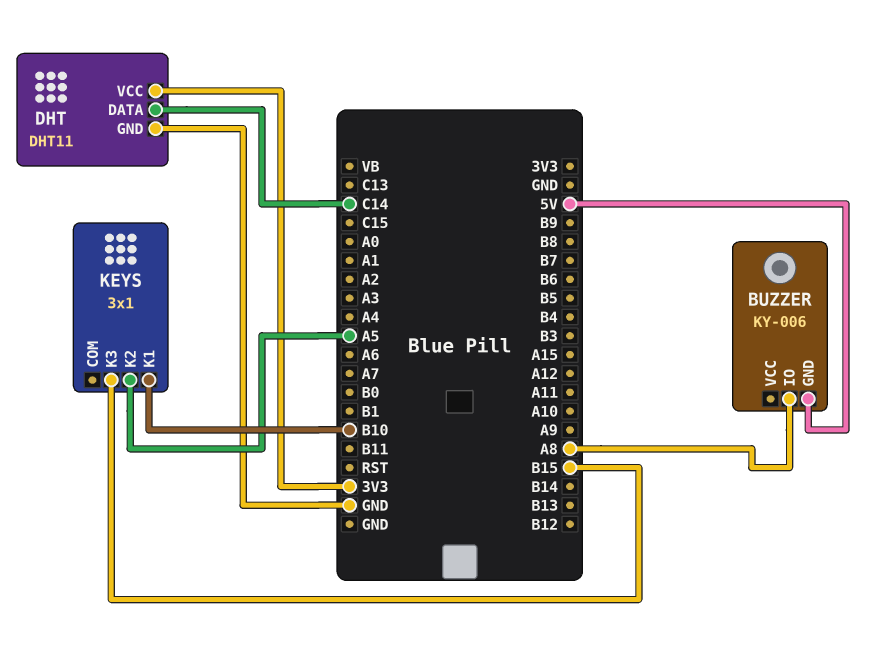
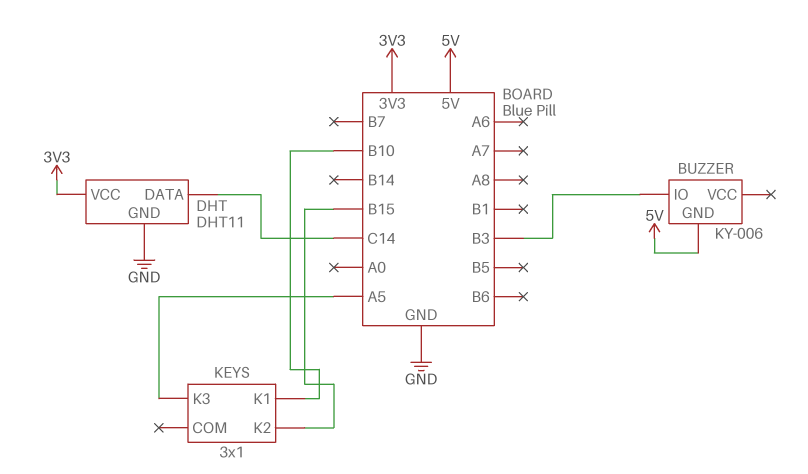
BUZZER pin IO: A8 -> B3
KEYS pin K2: A5 -> B15
KEYS pin K3: B15 -> A5

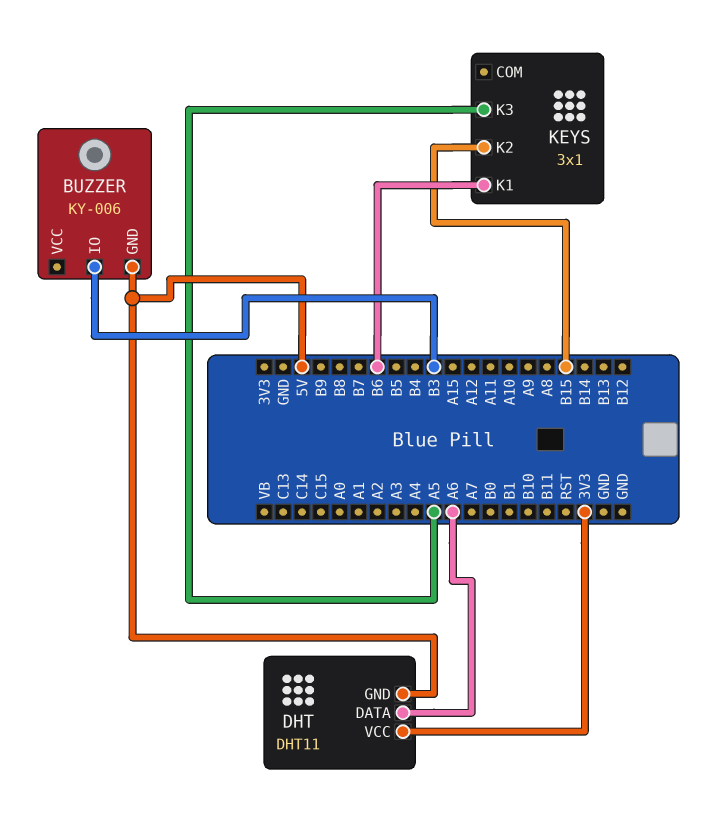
DHT pin DATA: C14 -> A6
DHT pin GND: GND -> 5V
KEYS pin K1: B10 -> B6

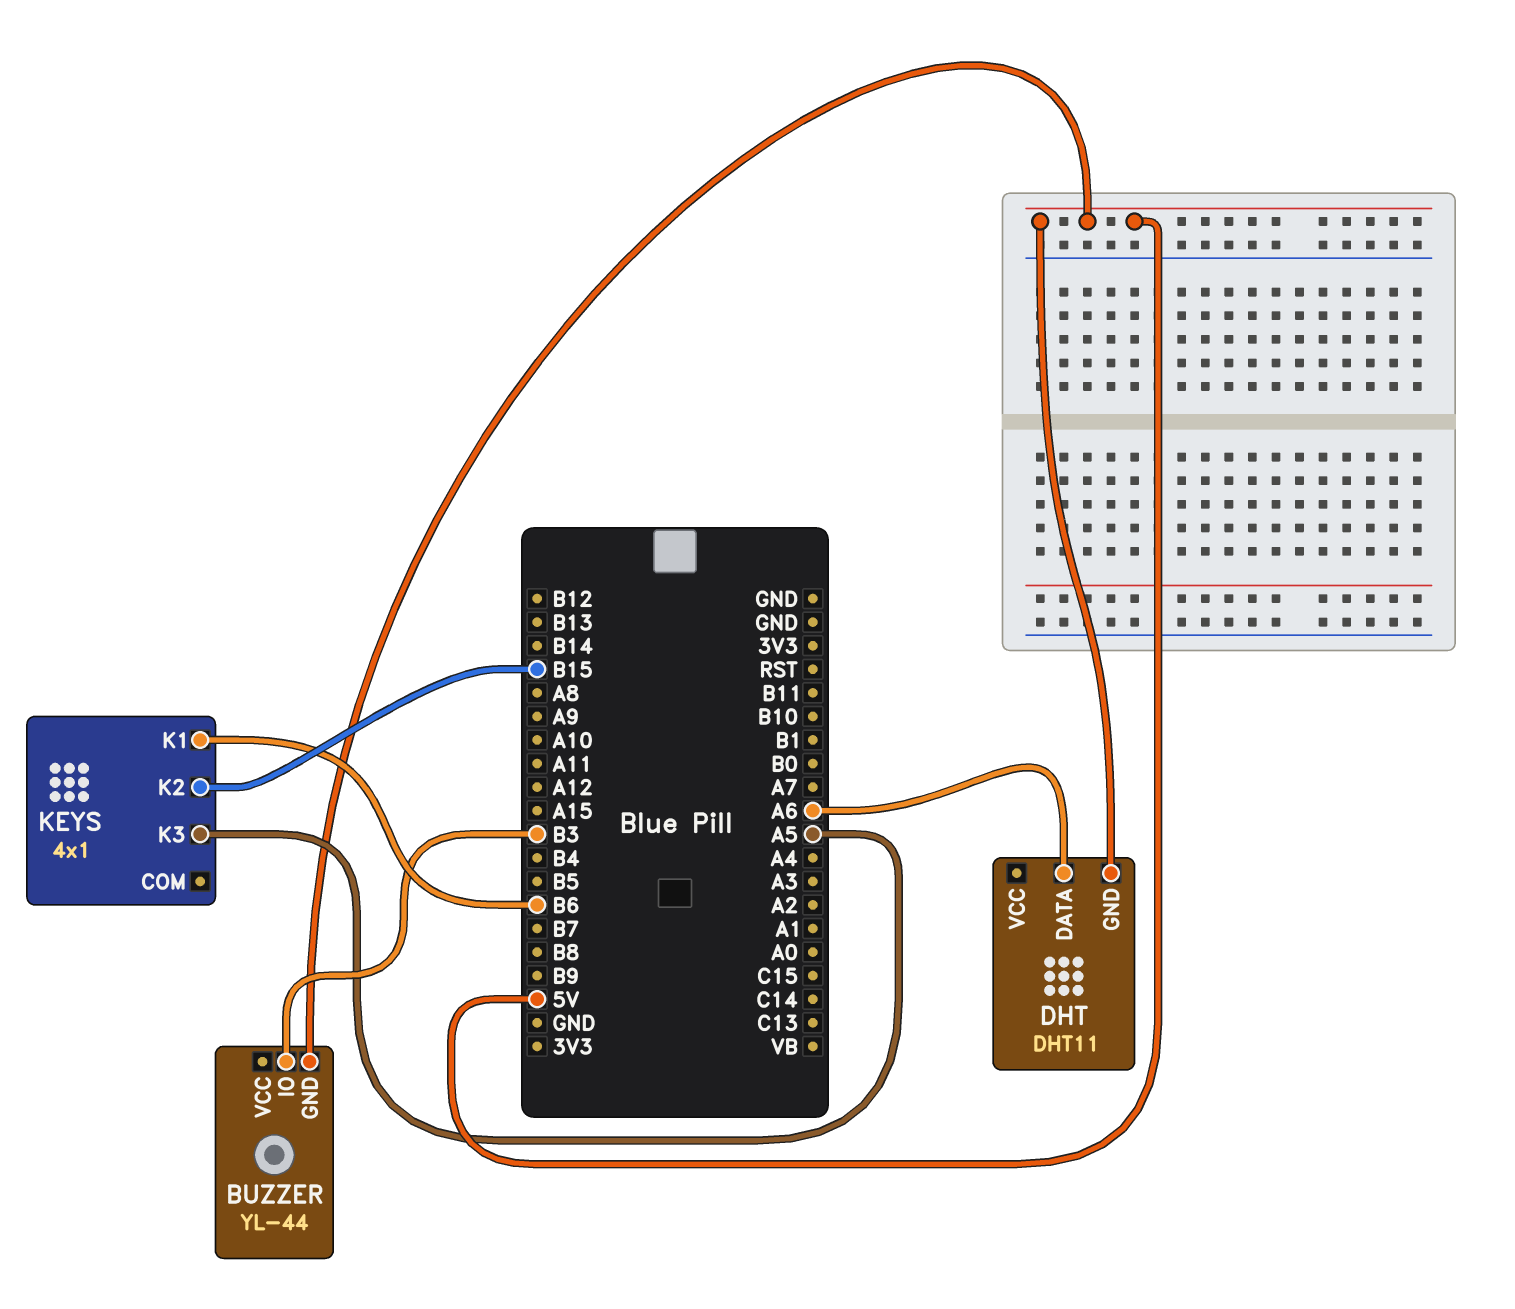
BUZZER: KY-006 -> YL-44
DHT pin VCC: 3V3 -> none
KEYS: 3x1 -> 4x1

